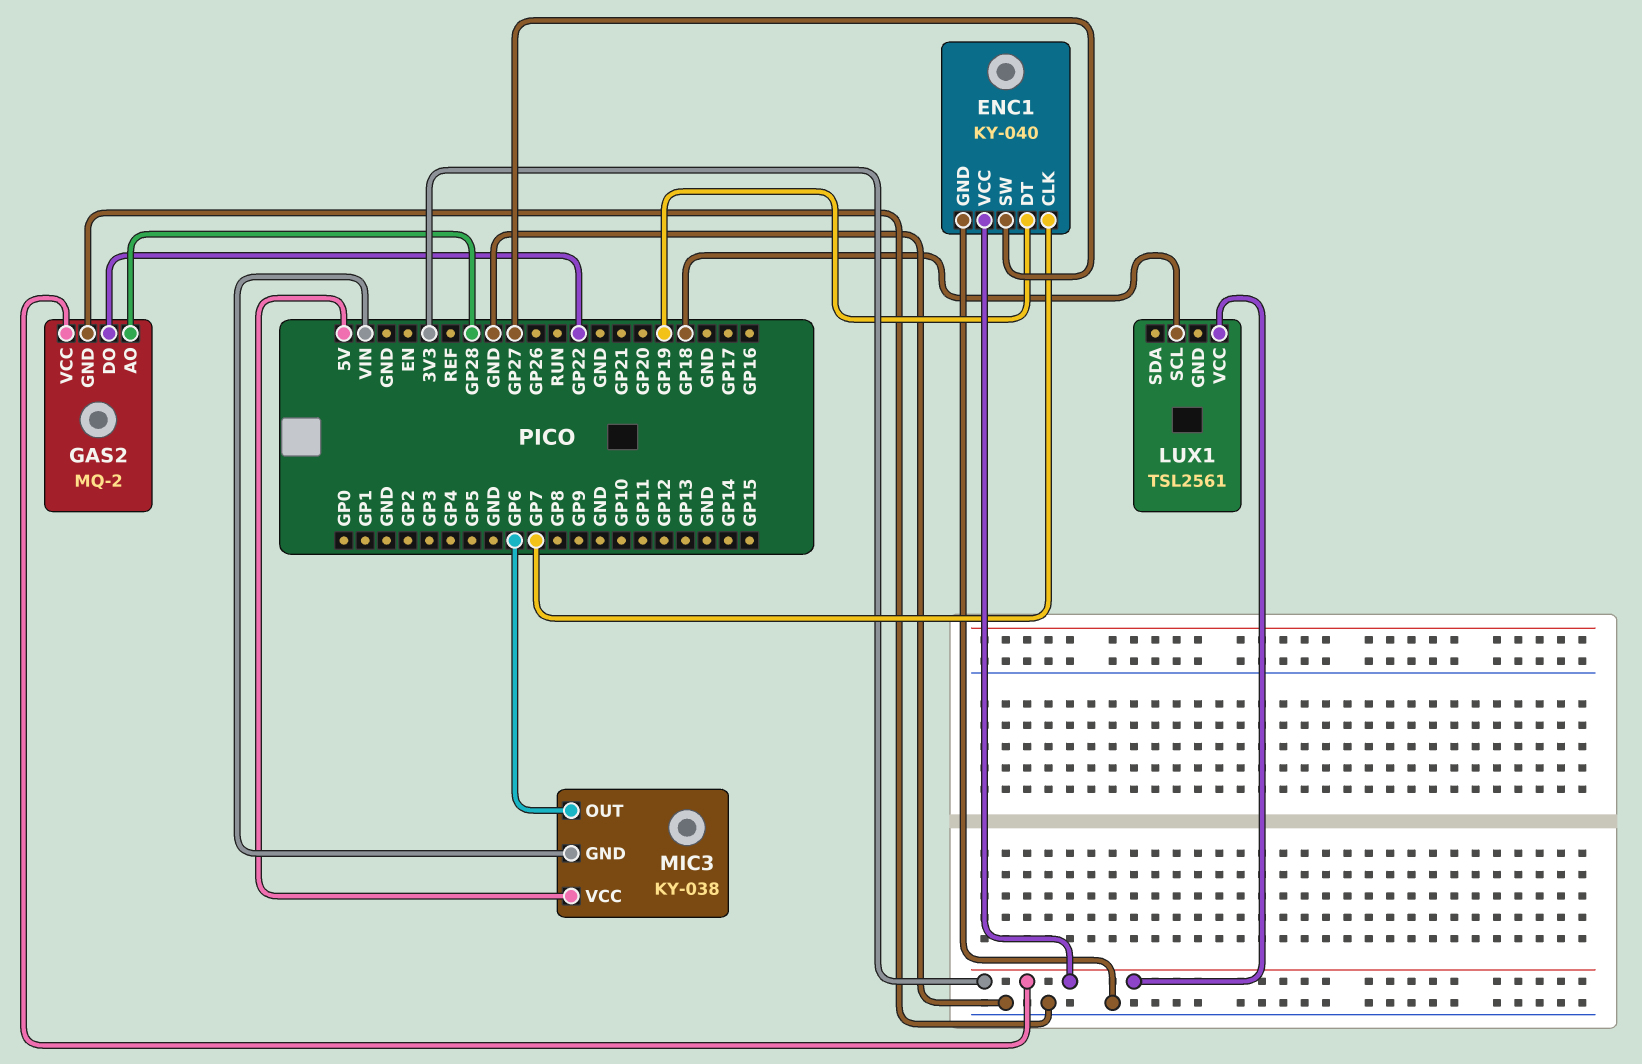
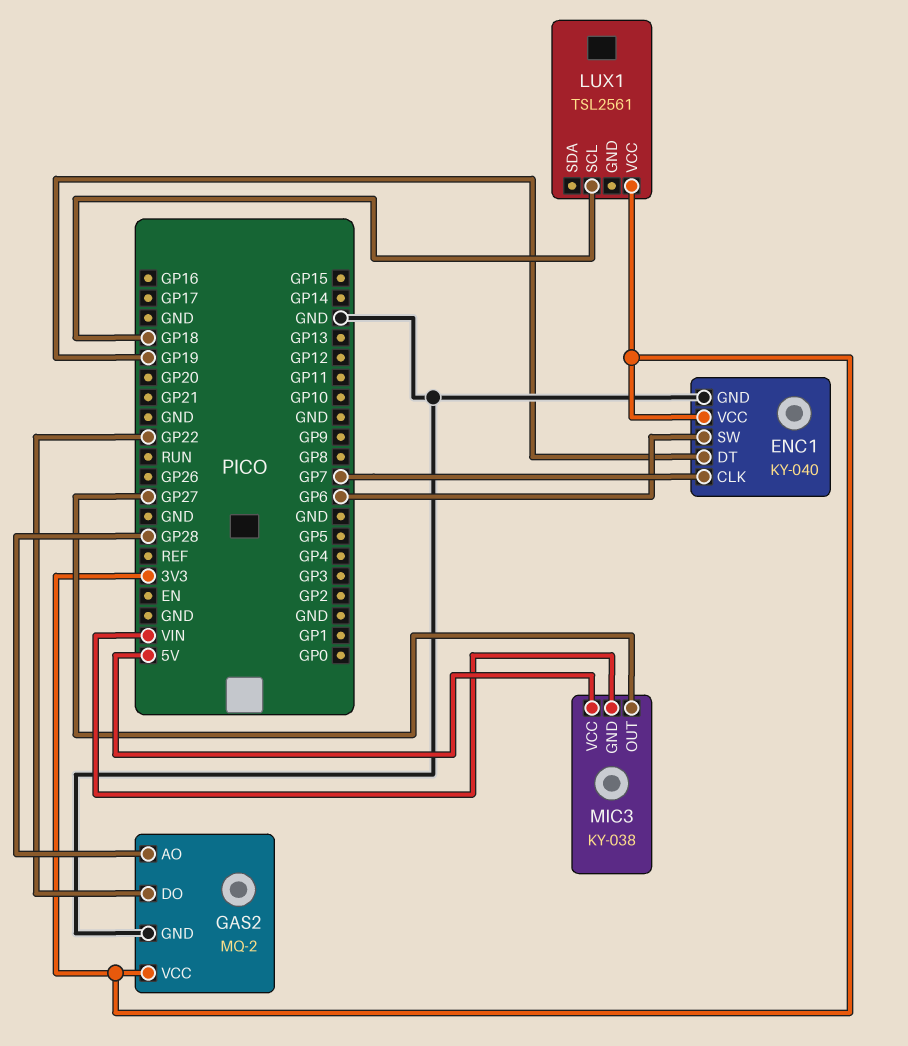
ENC1 pin SW: GP27 -> GP6
MIC3 pin OUT: GP6 -> GP27

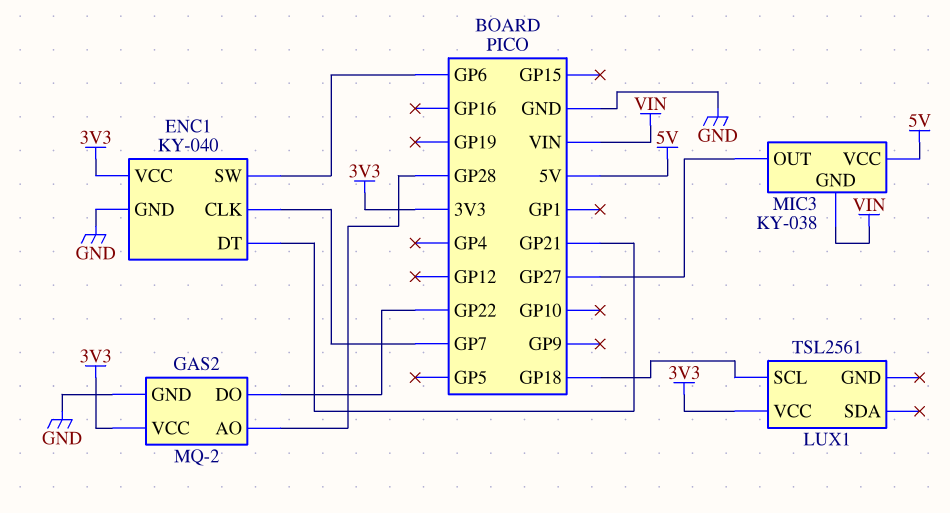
ENC1 pin DT: GP19 -> GP21

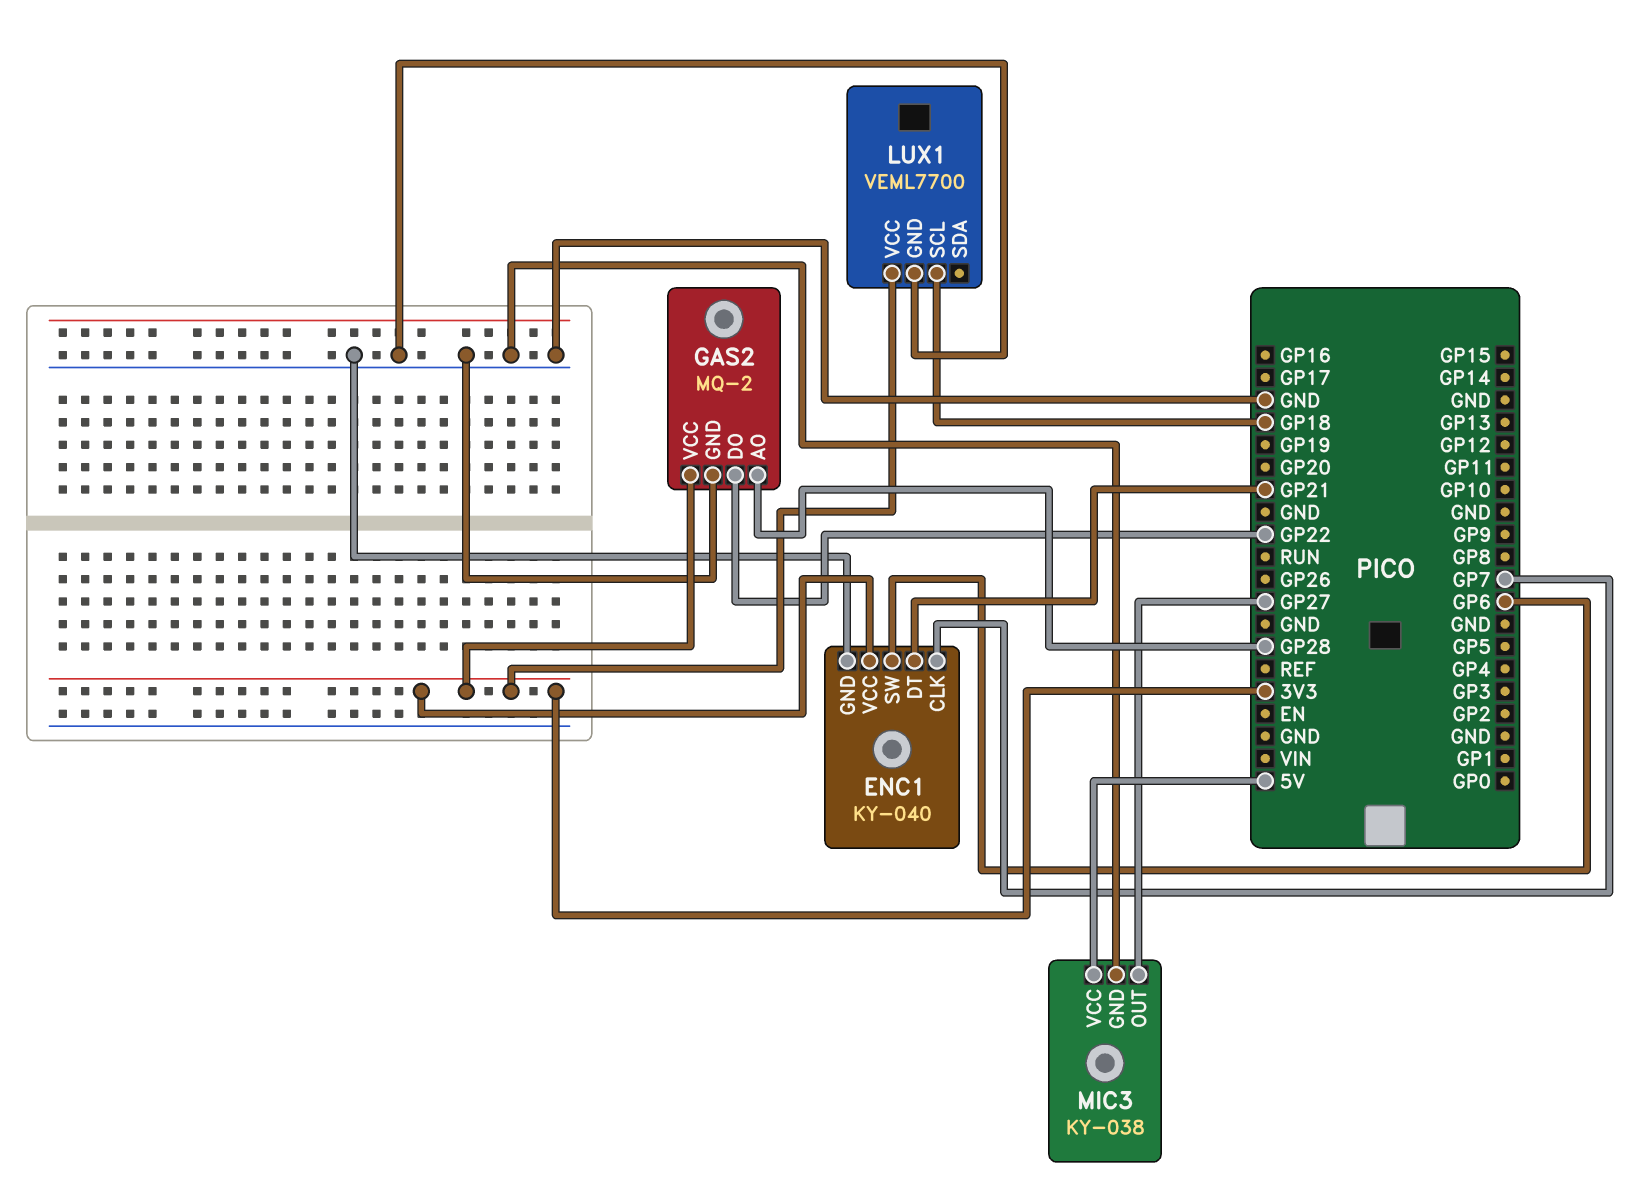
LUX1: TSL2561 -> VEML7700
LUX1 pin GND: none -> GND
MIC3 pin GND: VIN -> GND

